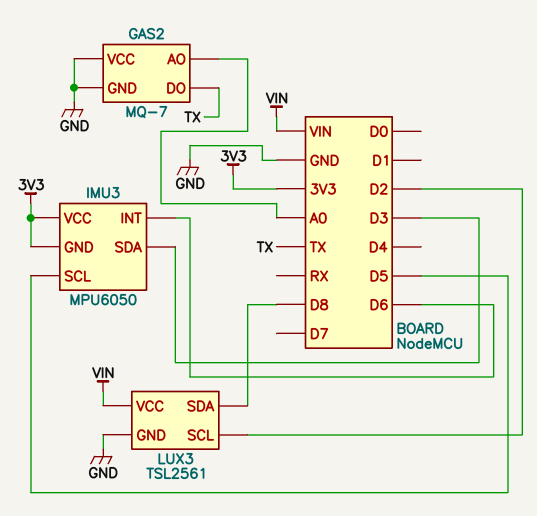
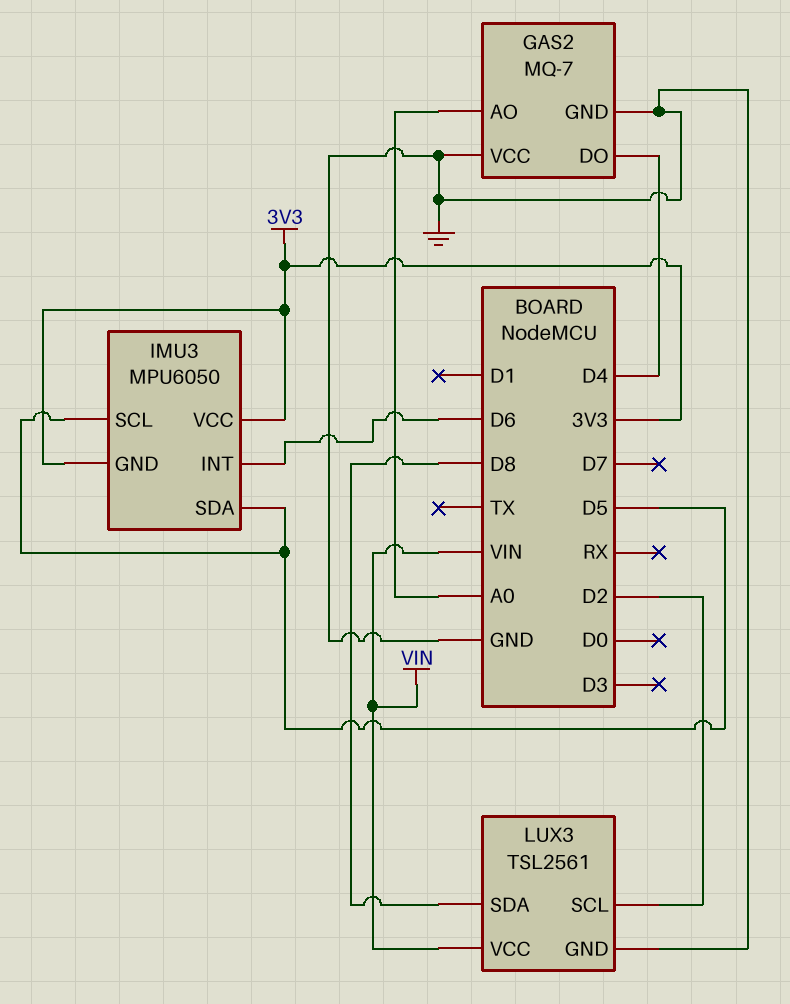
GAS2 pin DO: TX -> D4
IMU3 pin SDA: D3 -> D5

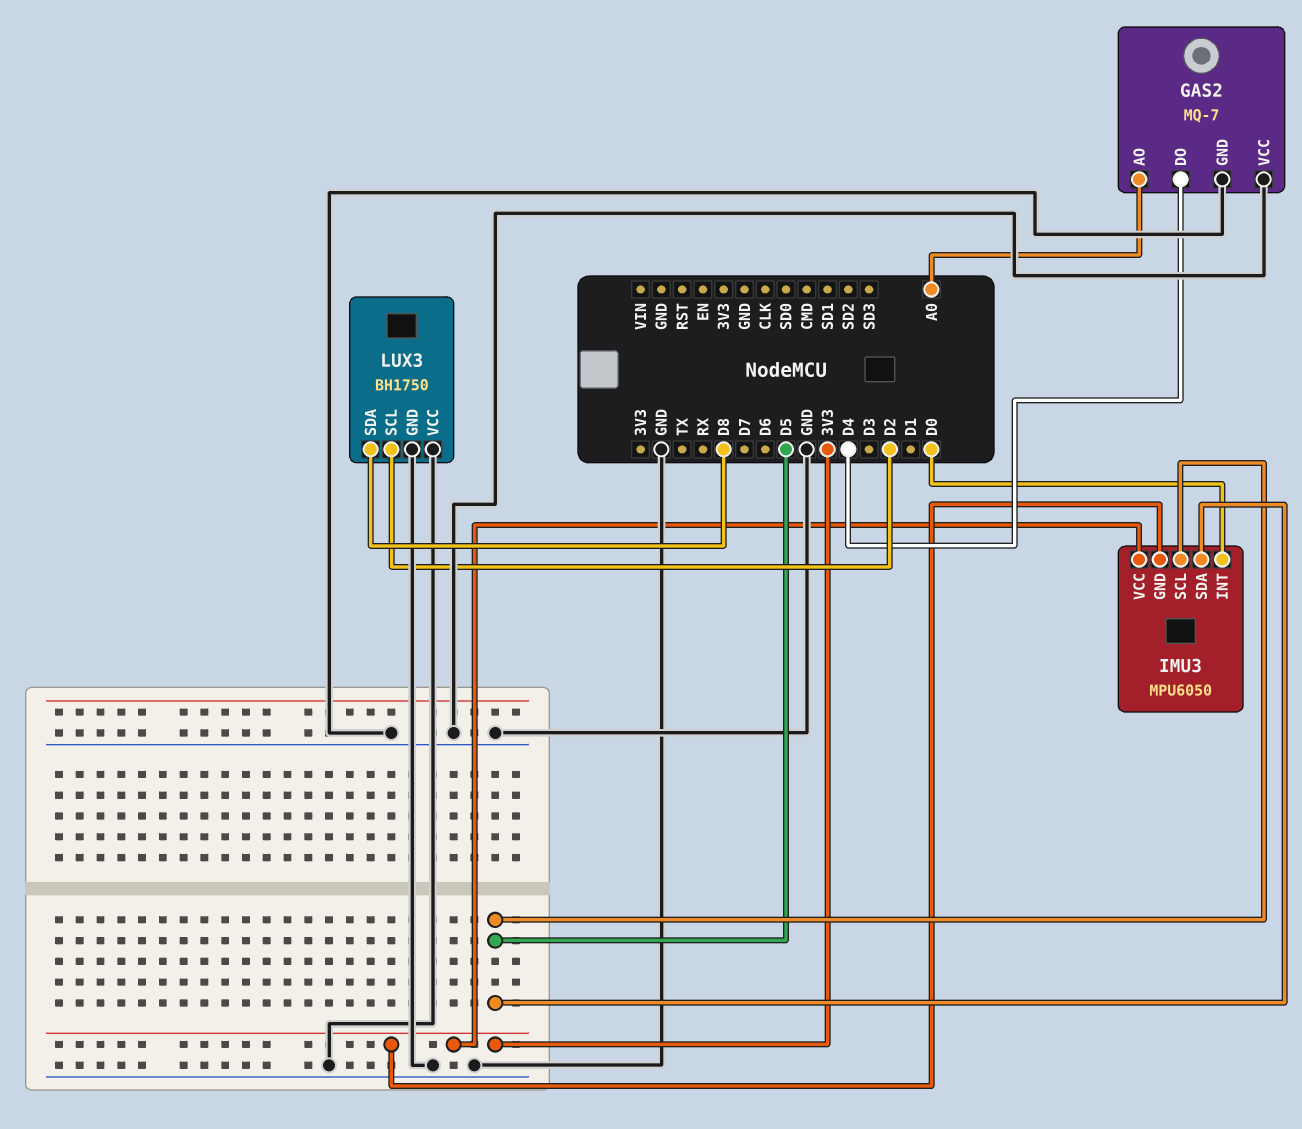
IMU3 pin INT: D6 -> D0
LUX3: TSL2561 -> BH1750
LUX3 pin VCC: VIN -> GND

